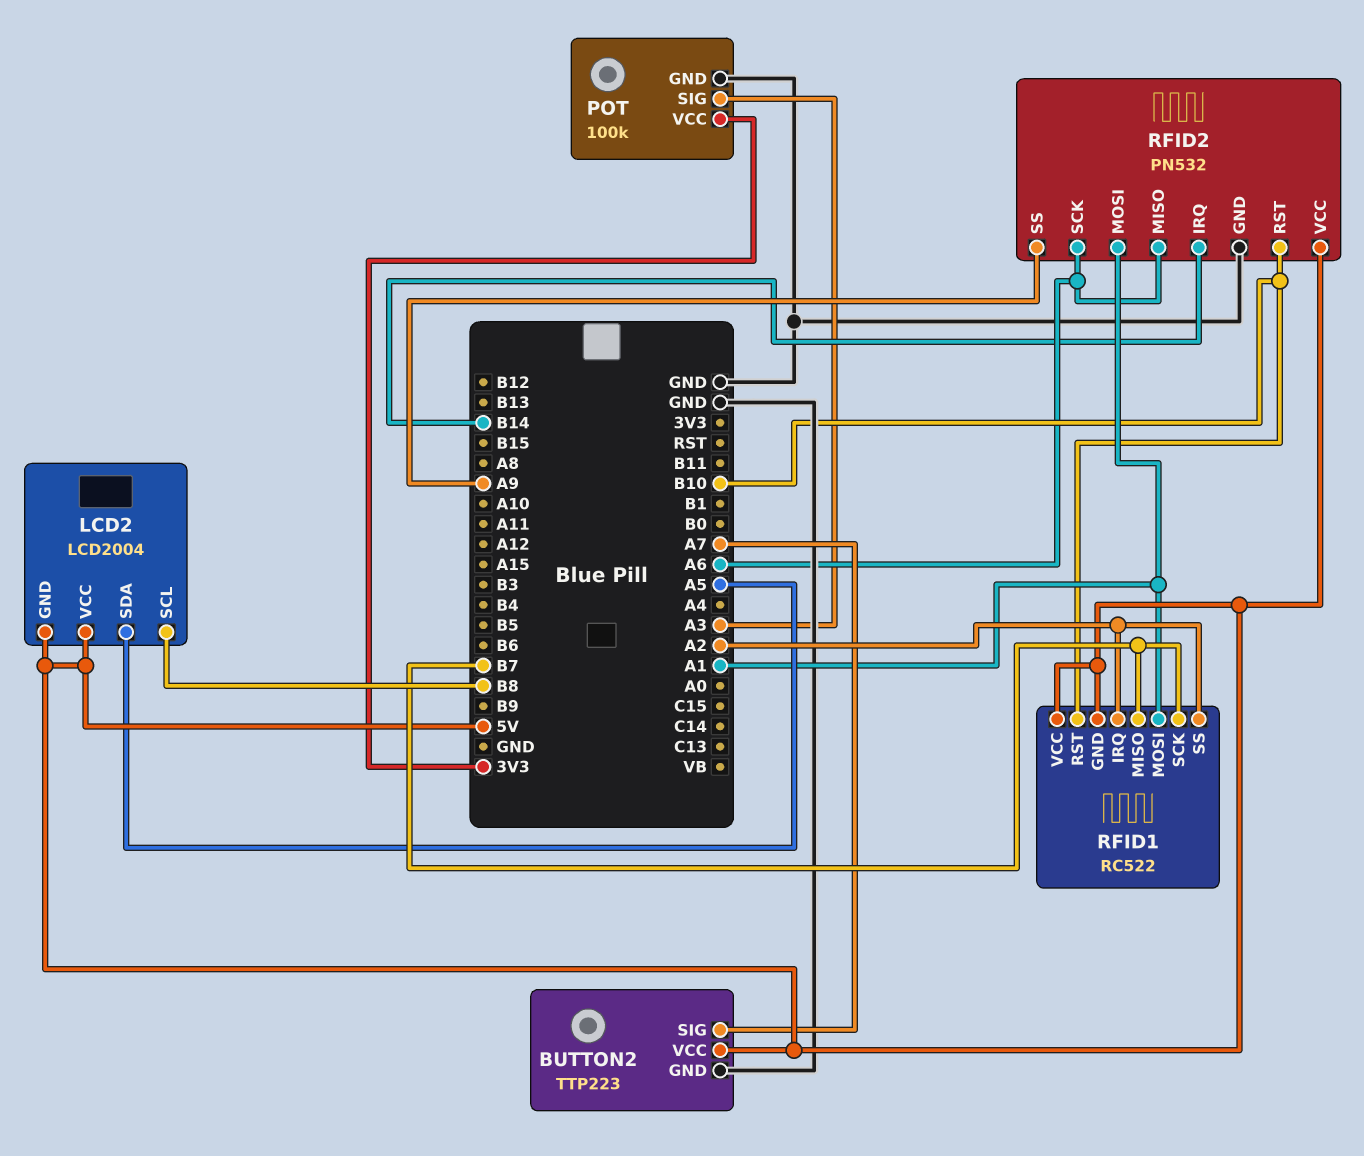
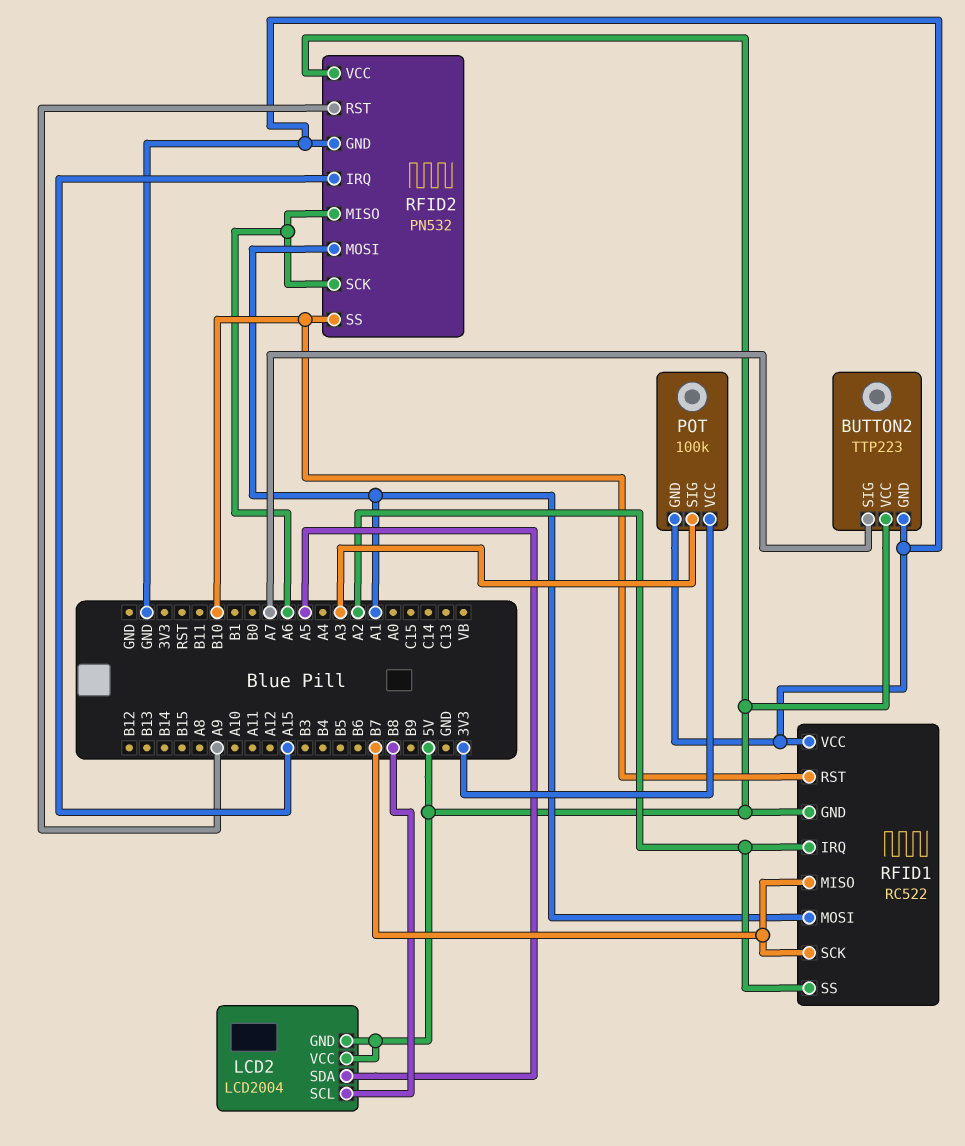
RFID1 pin VCC: 5V -> GND
RFID2 pin IRQ: B14 -> A15
RFID2 pin RST: B10 -> A9
RFID2 pin SS: A9 -> B10

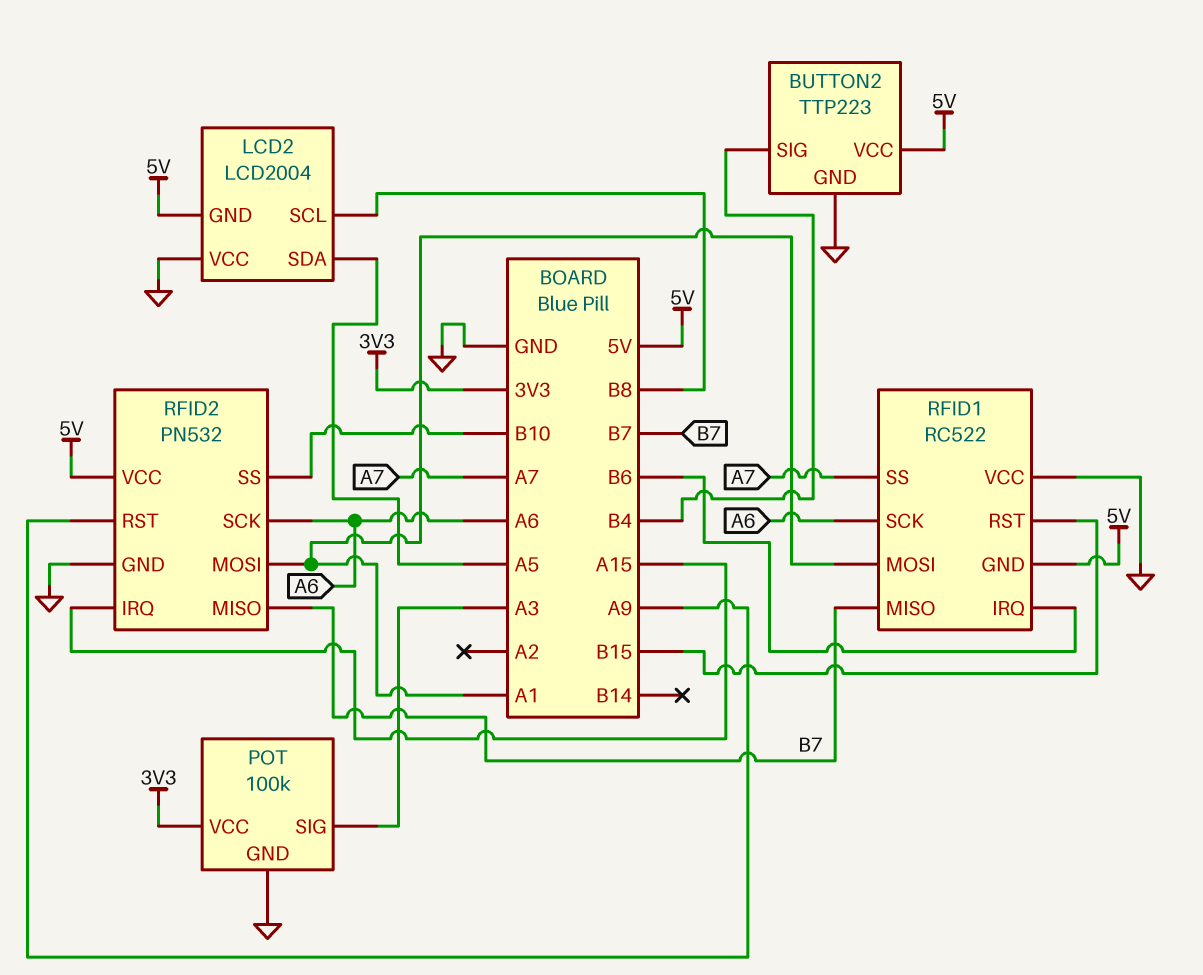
BUTTON2 pin SIG: A7 -> B4
LCD2 pin VCC: 5V -> GND
RFID1 pin IRQ: A2 -> B6
RFID1 pin RST: B10 -> B15
RFID1 pin SCK: B7 -> A6
RFID1 pin SS: A2 -> A7
RFID2 pin MISO: A6 -> B7

